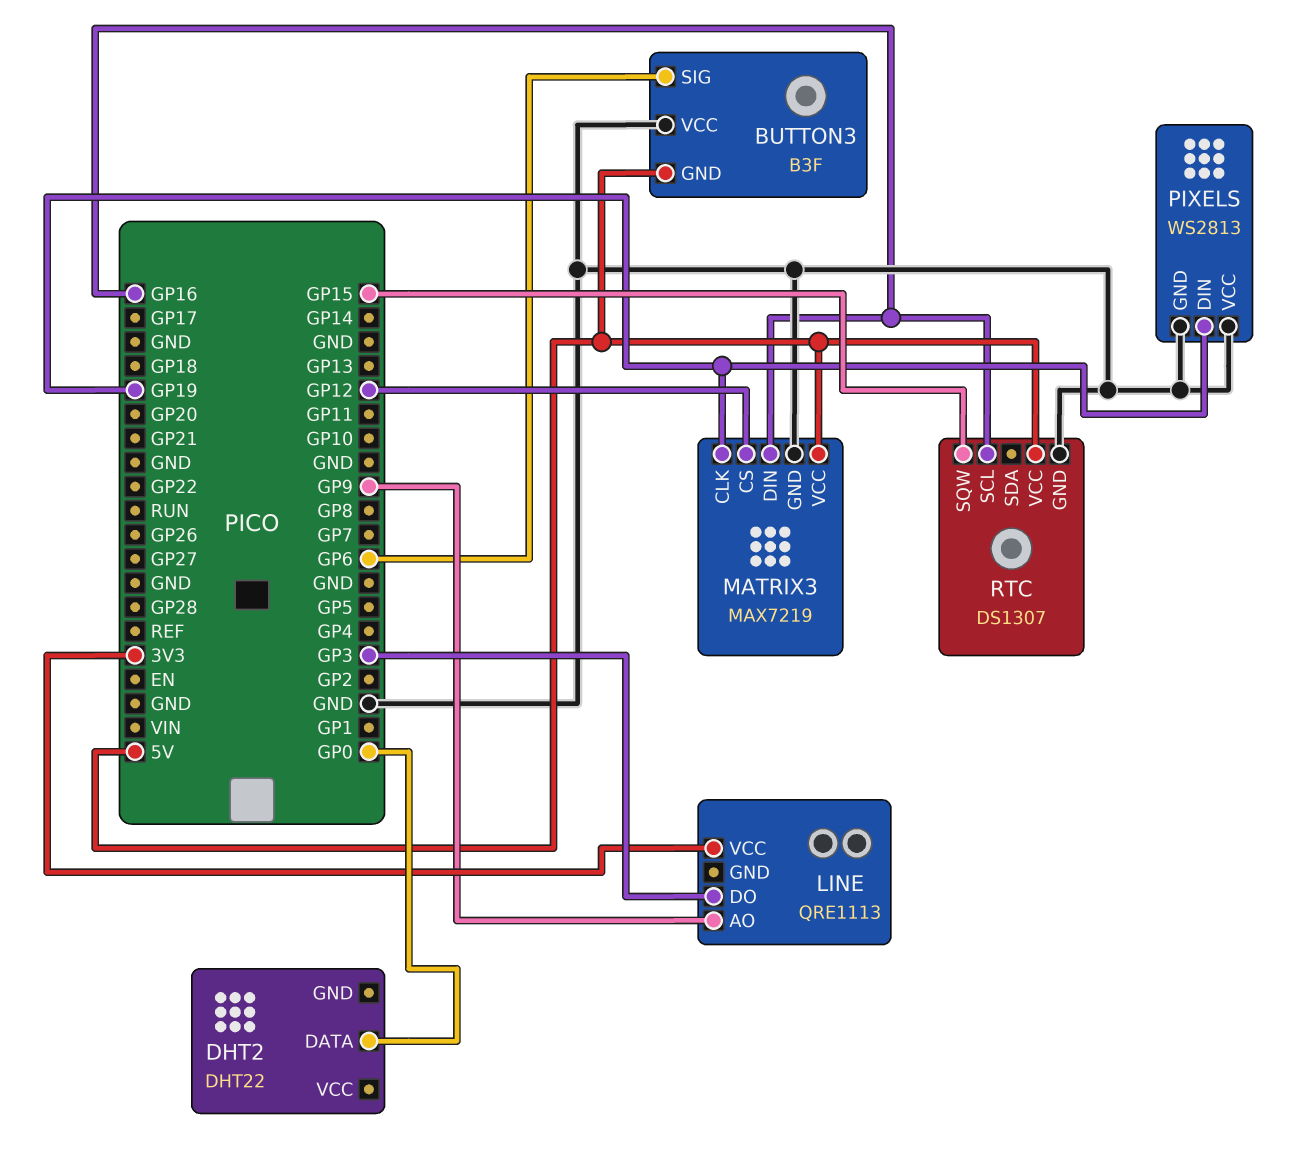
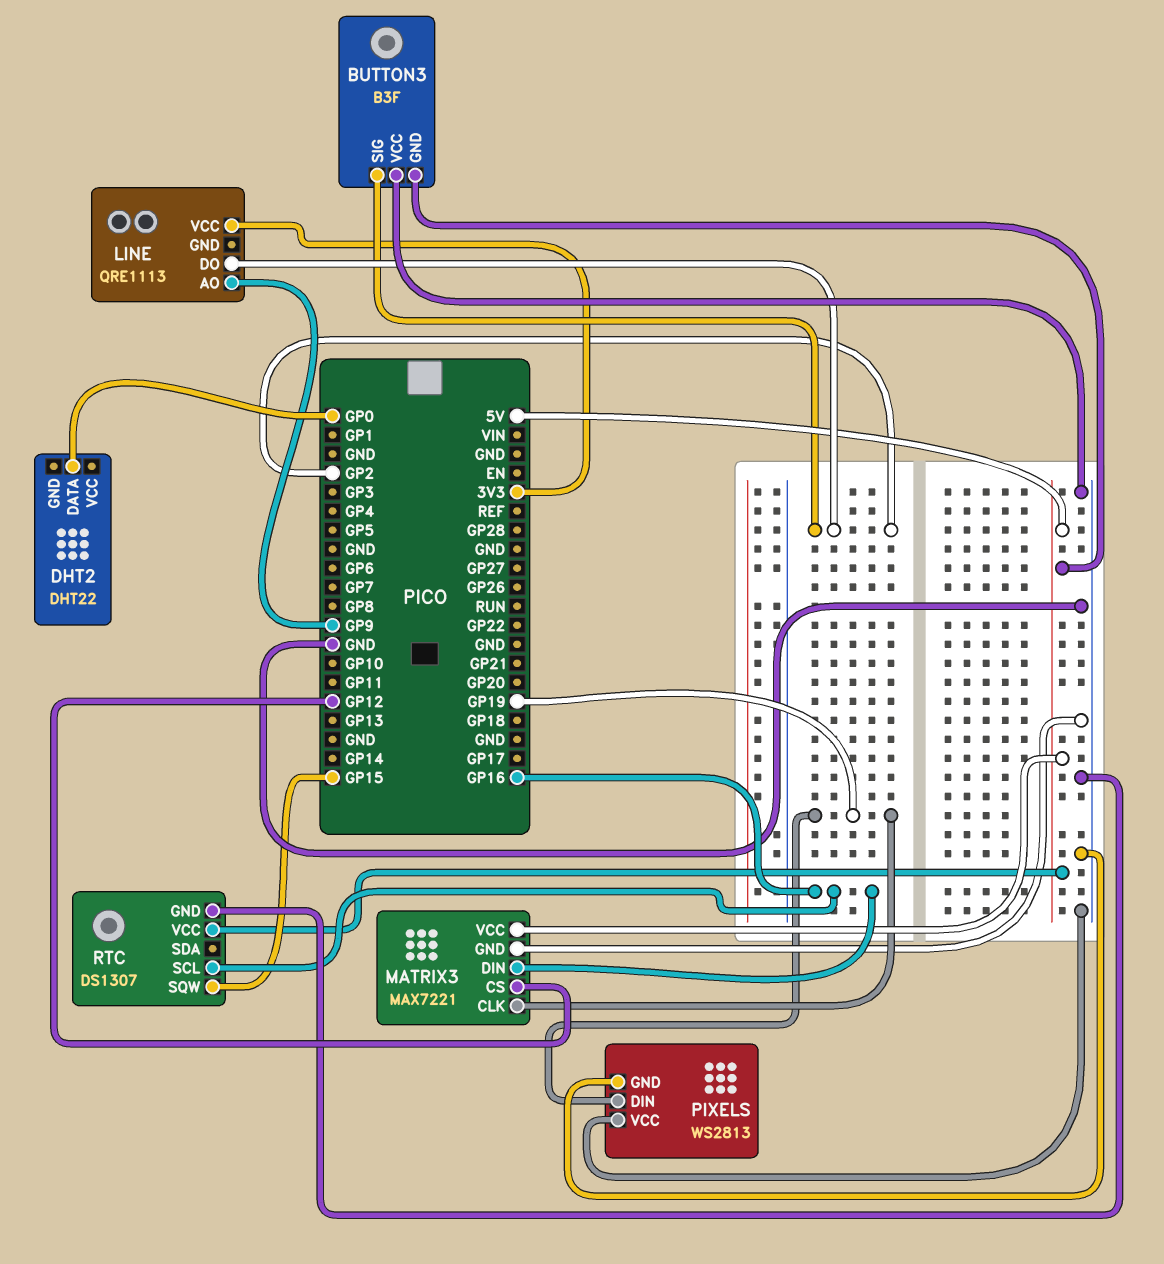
BUTTON3 pin SIG: GP6 -> GP2
LINE pin DO: GP3 -> GP2
MATRIX3: MAX7219 -> MAX7221

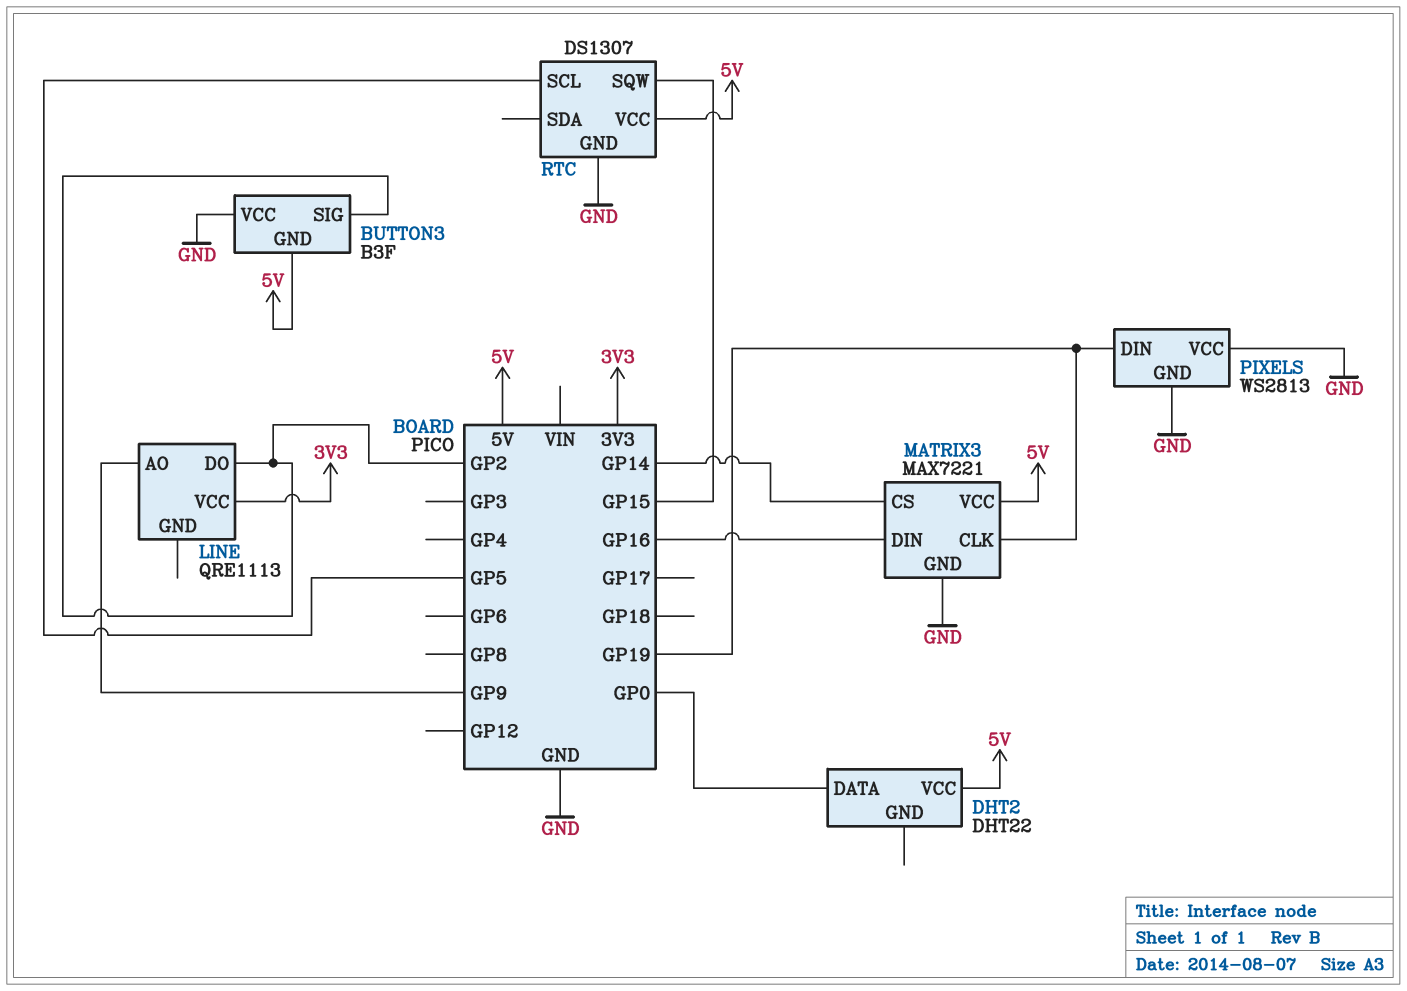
DHT2 pin VCC: none -> 5V
MATRIX3 pin CS: GP12 -> GP14
RTC pin SCL: GP16 -> GP5

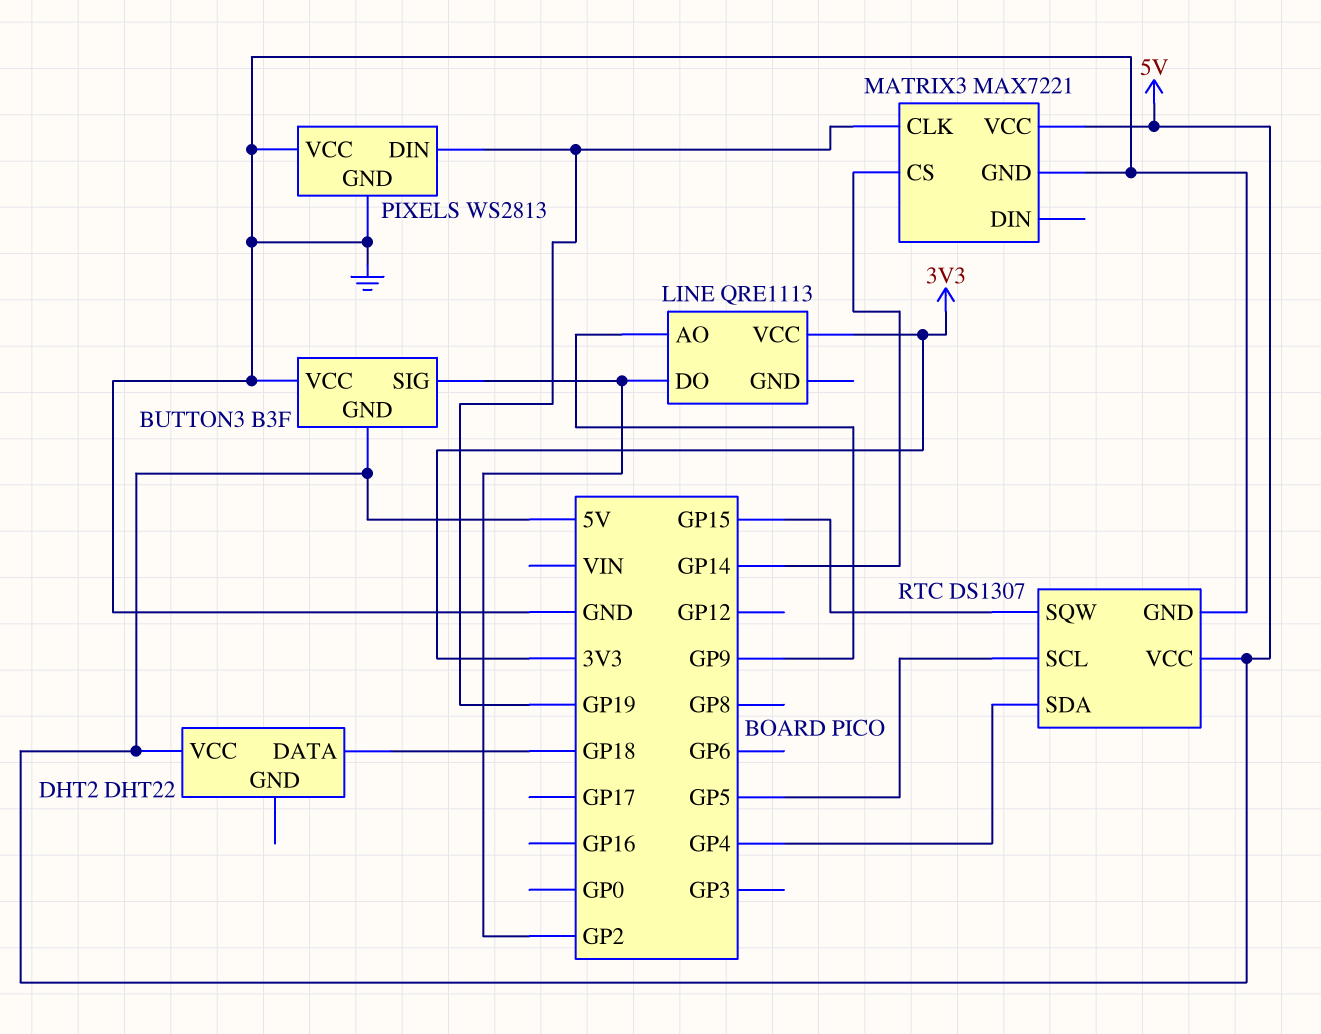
DHT2 pin DATA: GP0 -> GP18
MATRIX3 pin DIN: GP16 -> none
RTC pin SDA: none -> GP4

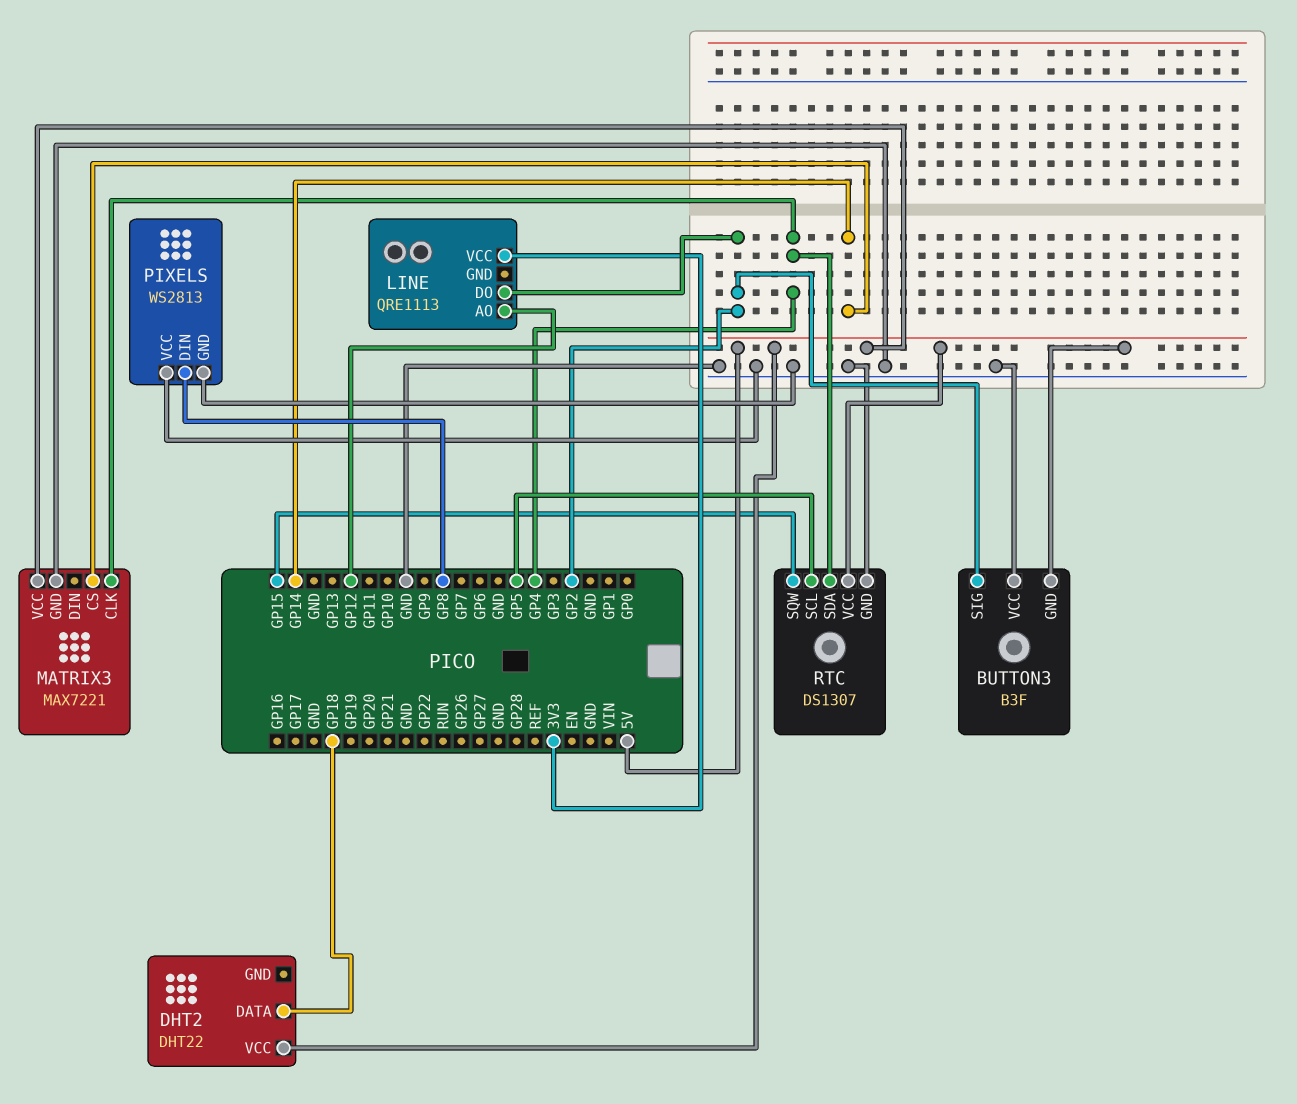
LINE pin AO: GP9 -> GP12
MATRIX3 pin CLK: GP19 -> GP4
PIXELS pin DIN: GP19 -> GP8

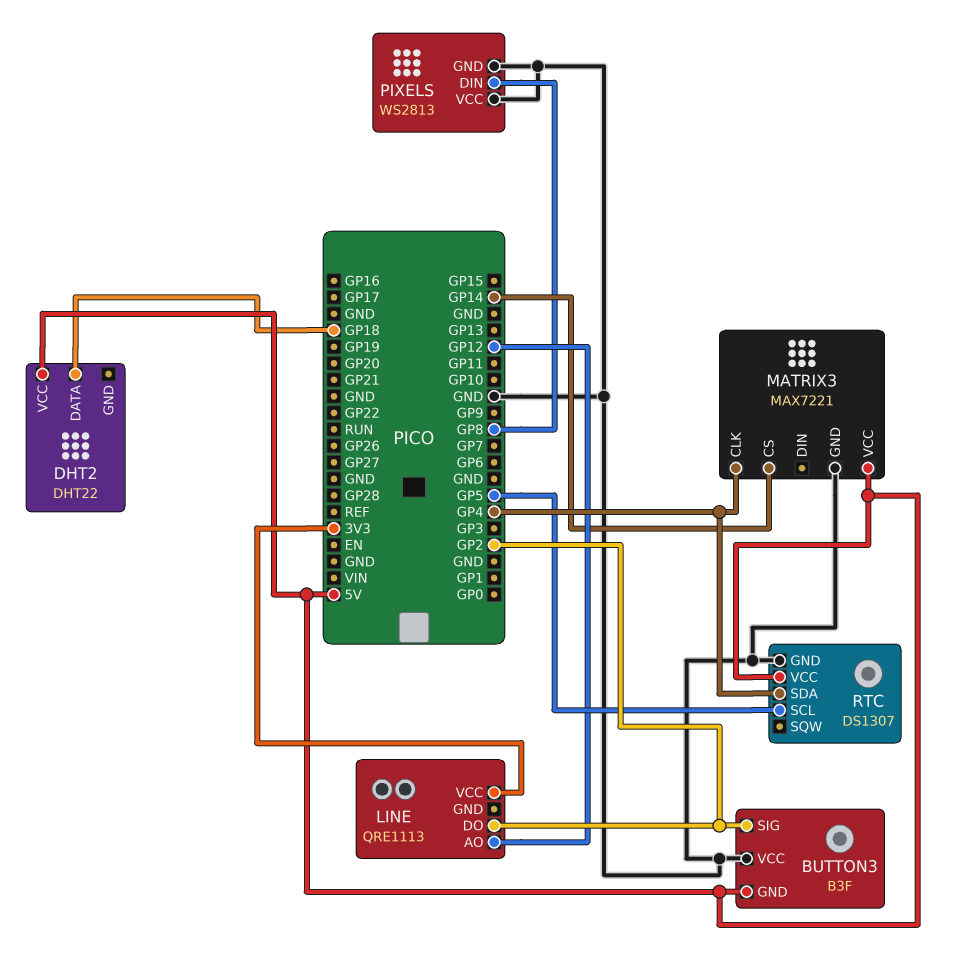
RTC pin SQW: GP15 -> none

